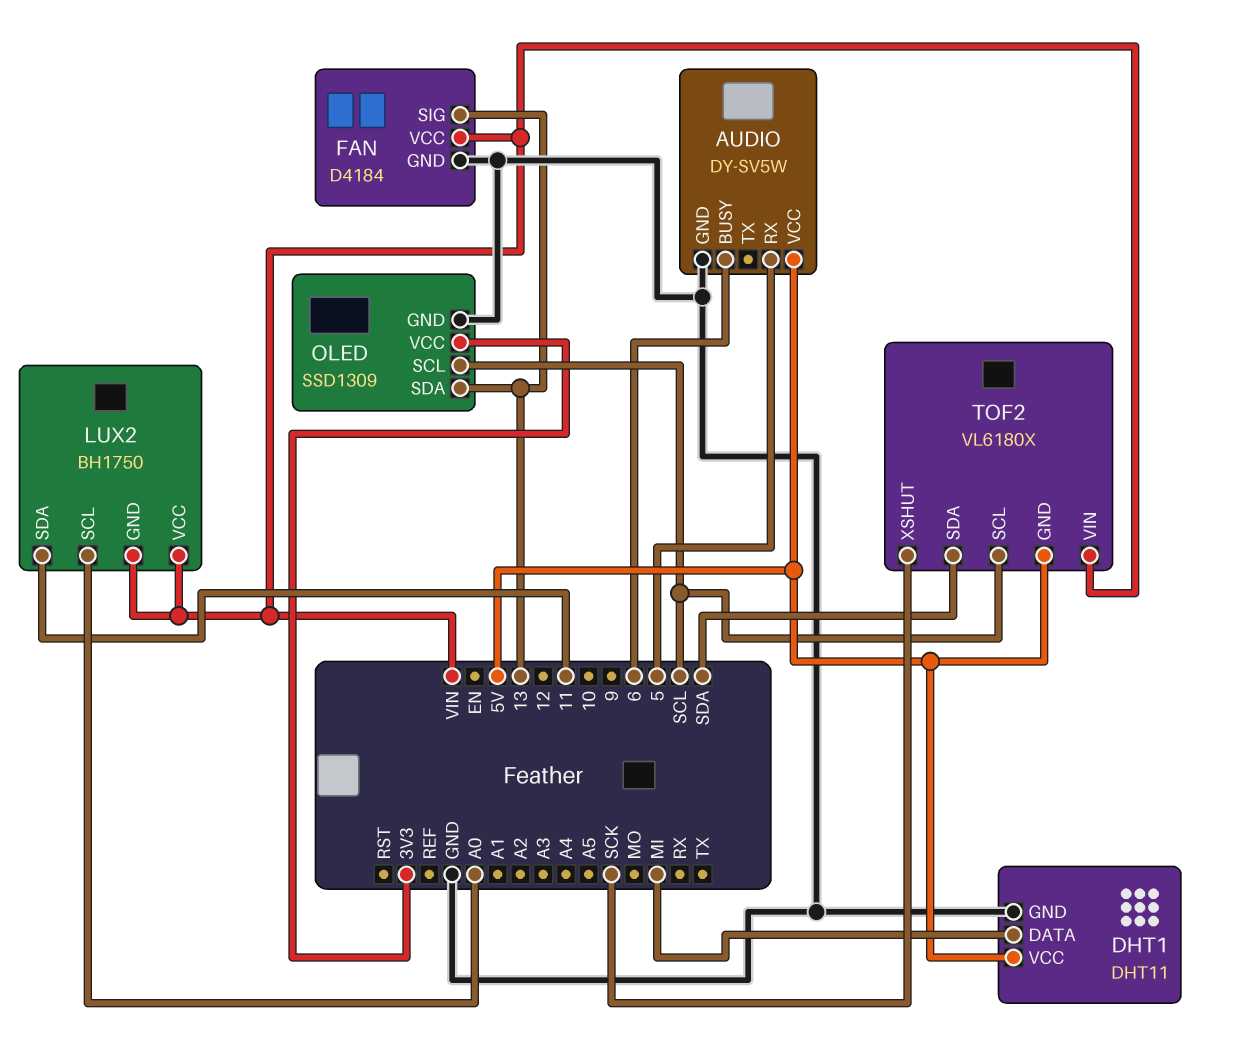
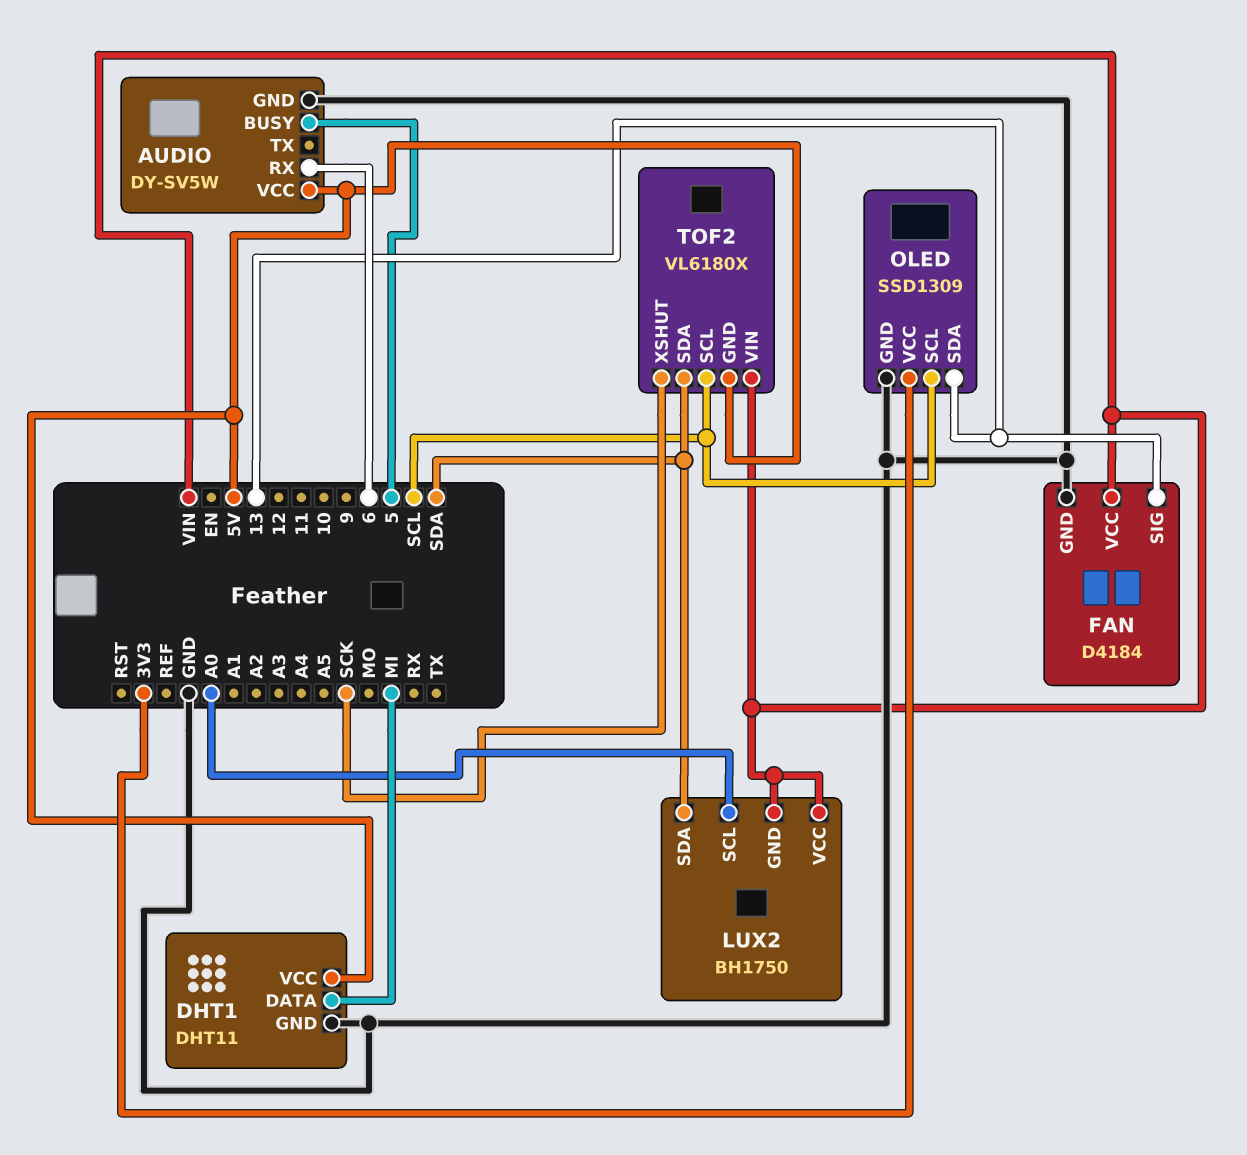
AUDIO pin BUSY: 6 -> 5
AUDIO pin RX: 5 -> 6
LUX2 pin SDA: 11 -> SDA

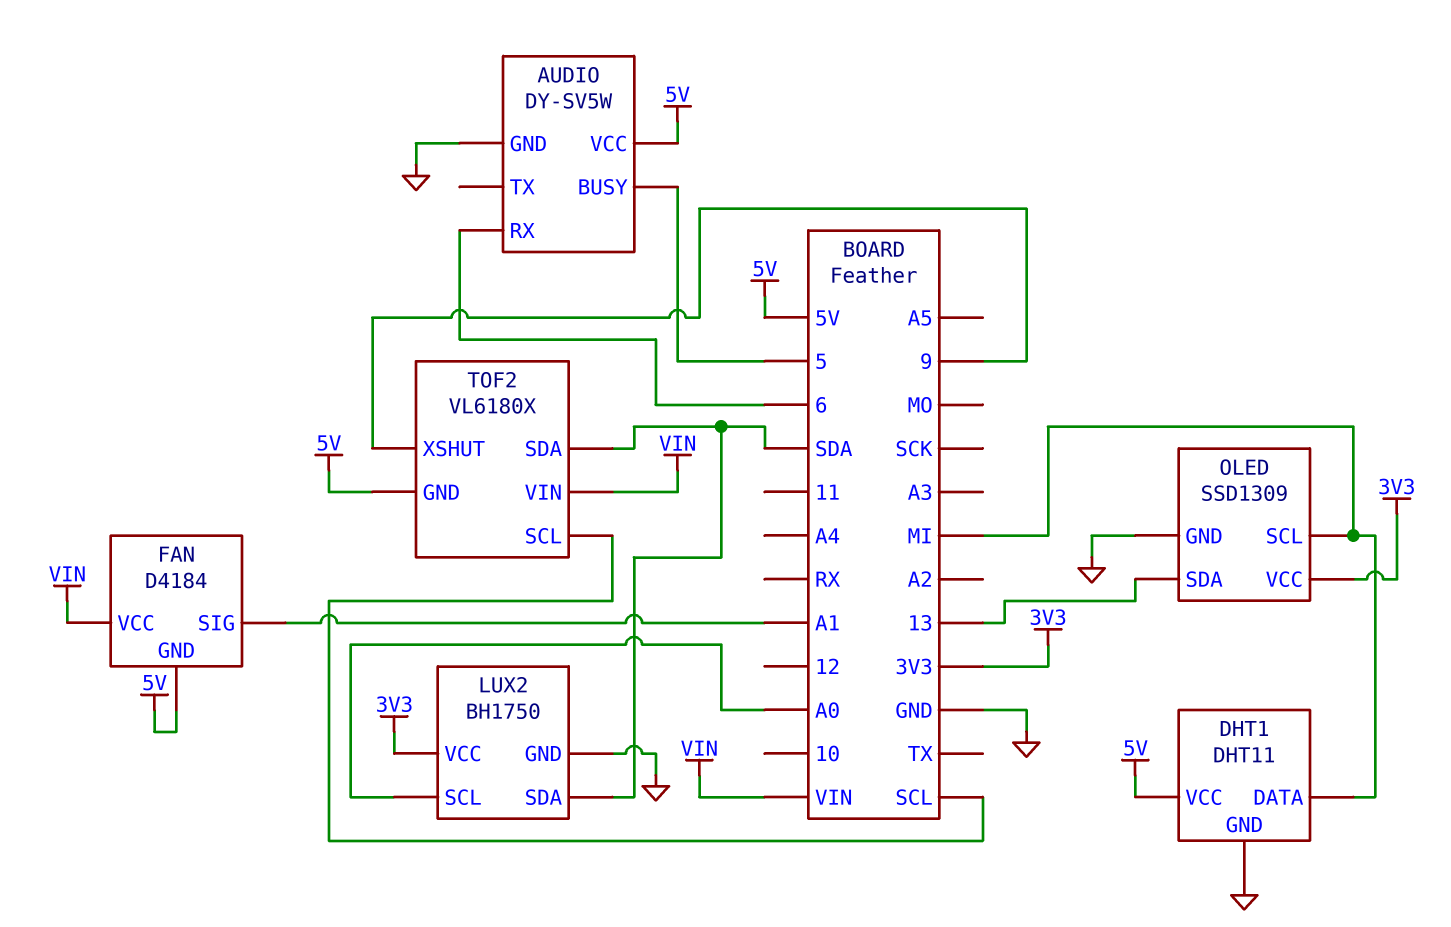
FAN pin GND: GND -> 5V
FAN pin SIG: 13 -> A1
LUX2 pin GND: VIN -> GND
LUX2 pin VCC: VIN -> 3V3
OLED pin SCL: SCL -> MI
TOF2 pin XSHUT: SCK -> 9

